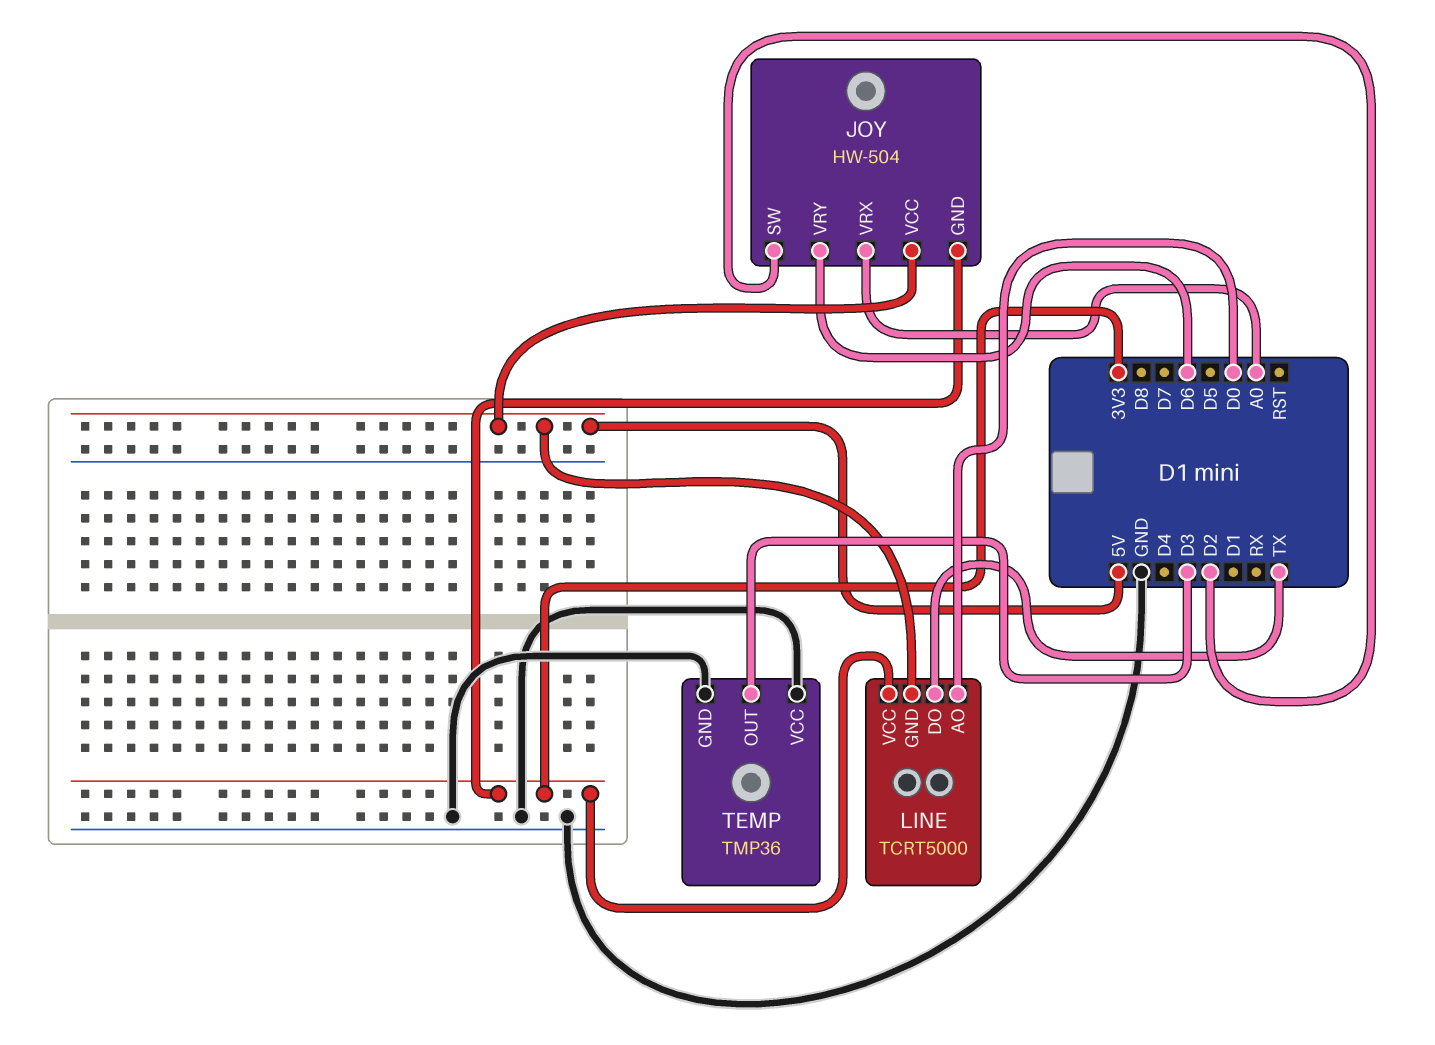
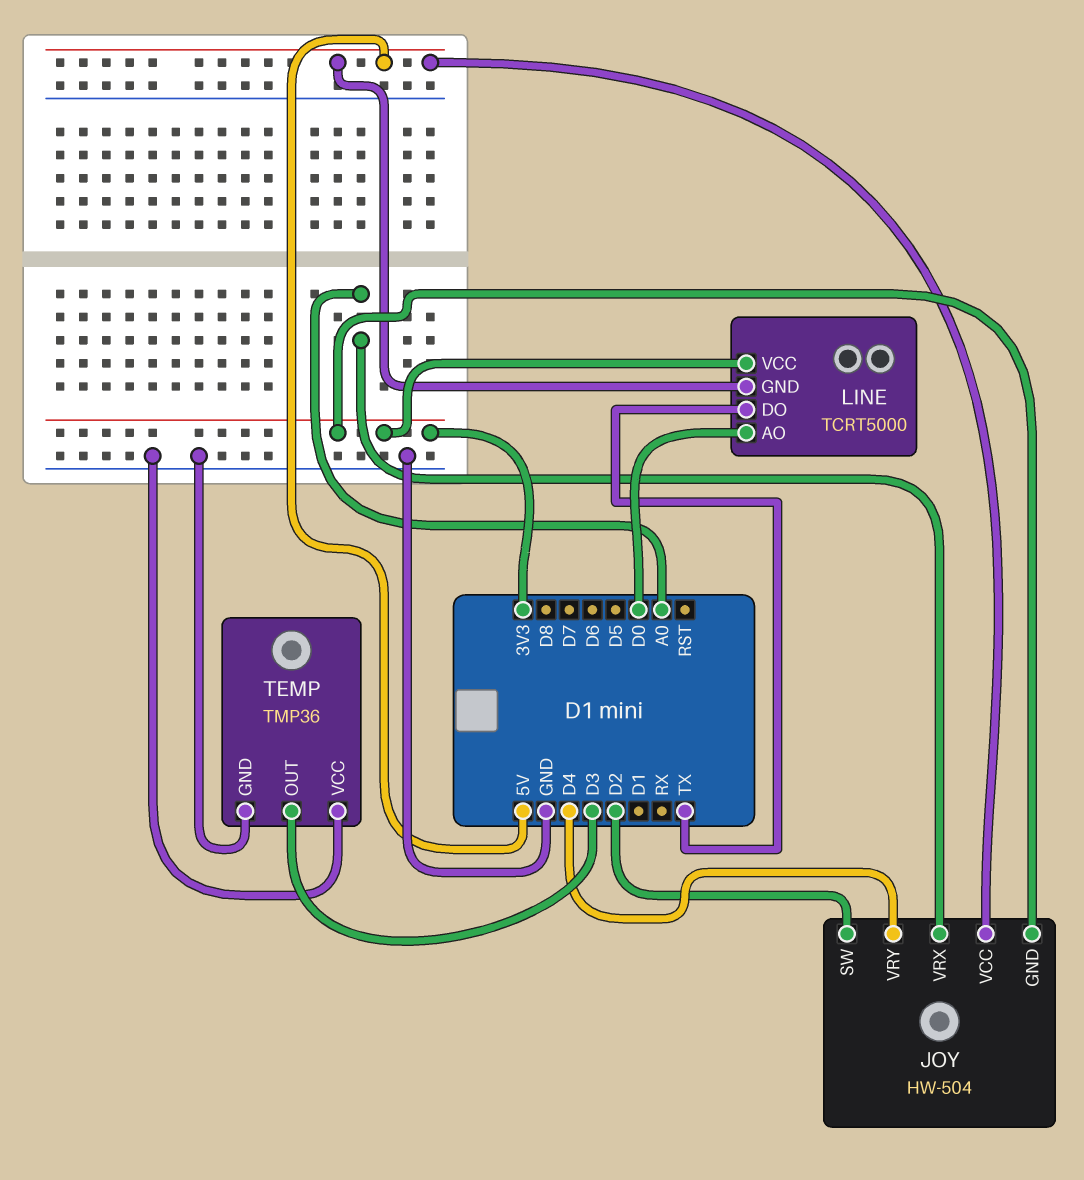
JOY pin VRY: D6 -> D4

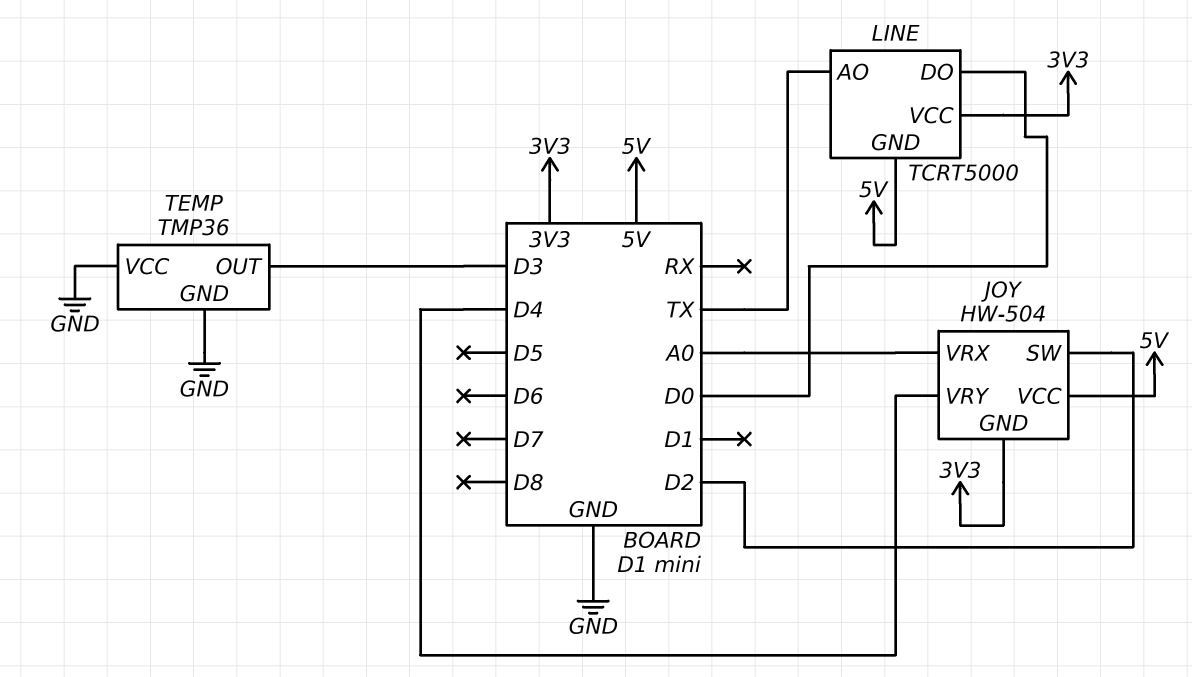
LINE pin AO: D0 -> TX
LINE pin DO: TX -> D0

